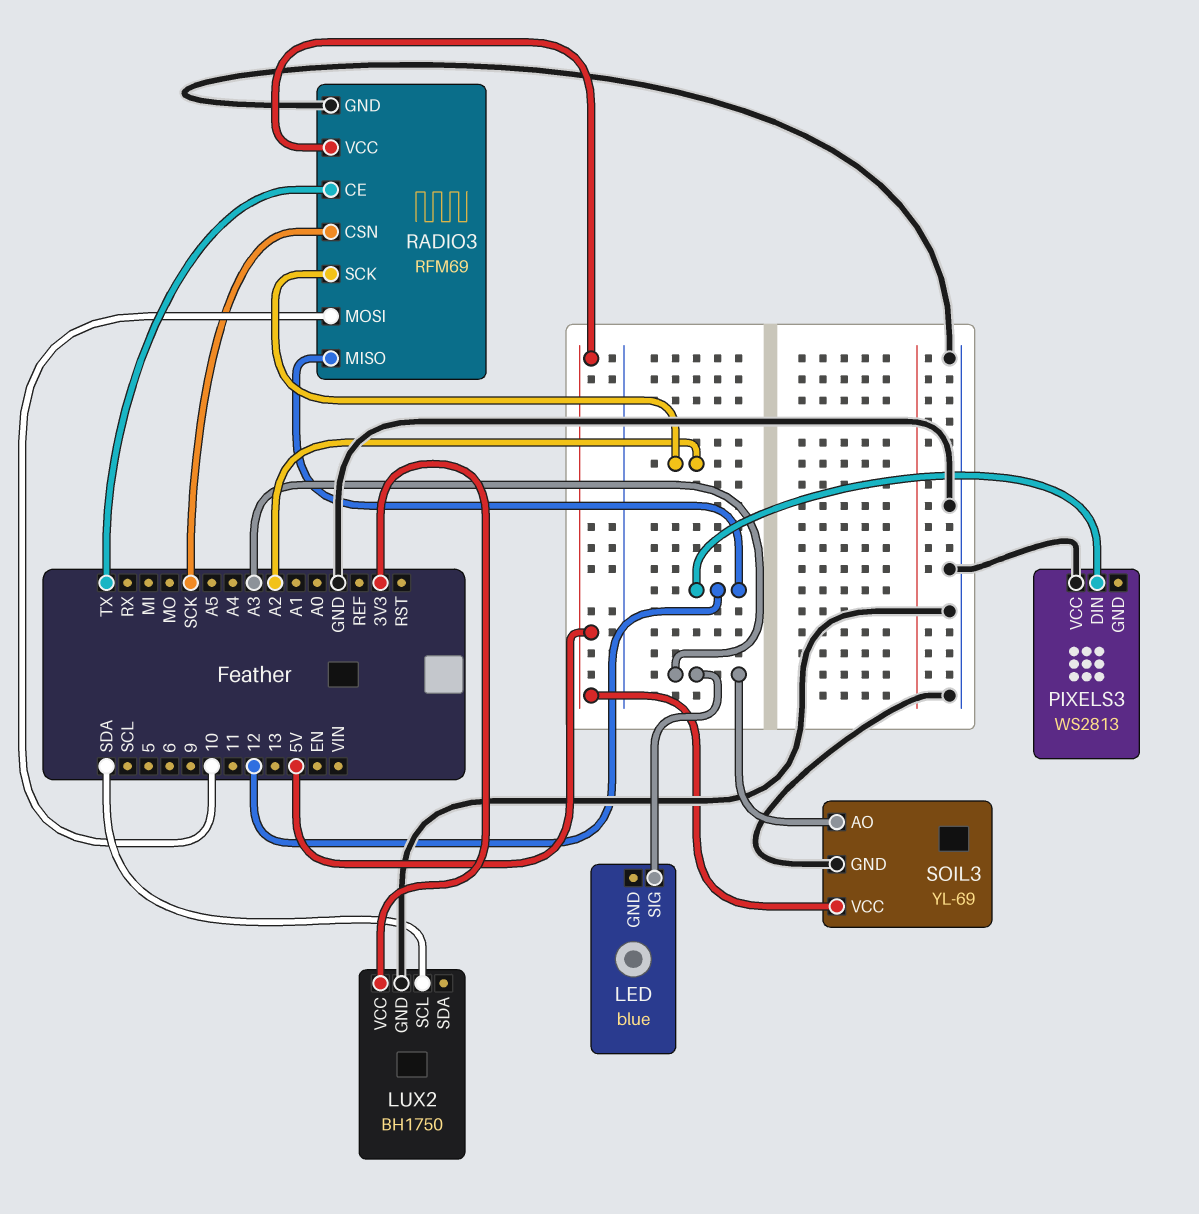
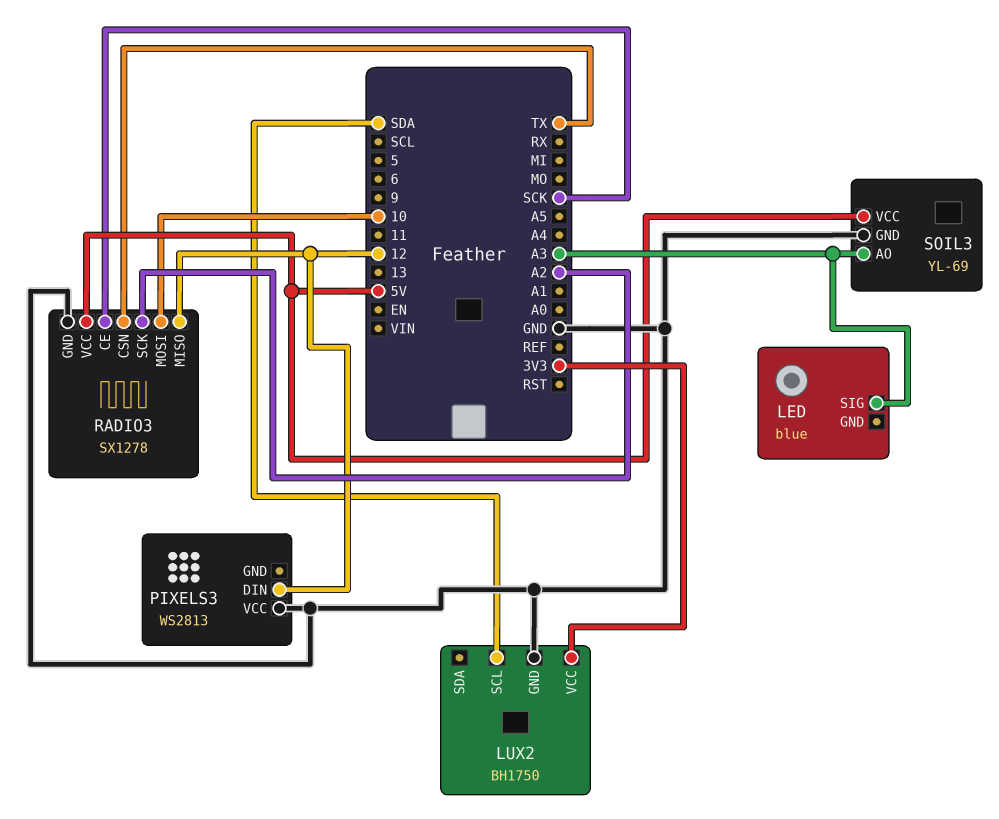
RADIO3: RFM69 -> SX1278
RADIO3 pin CE: TX -> SCK
RADIO3 pin CSN: SCK -> TX

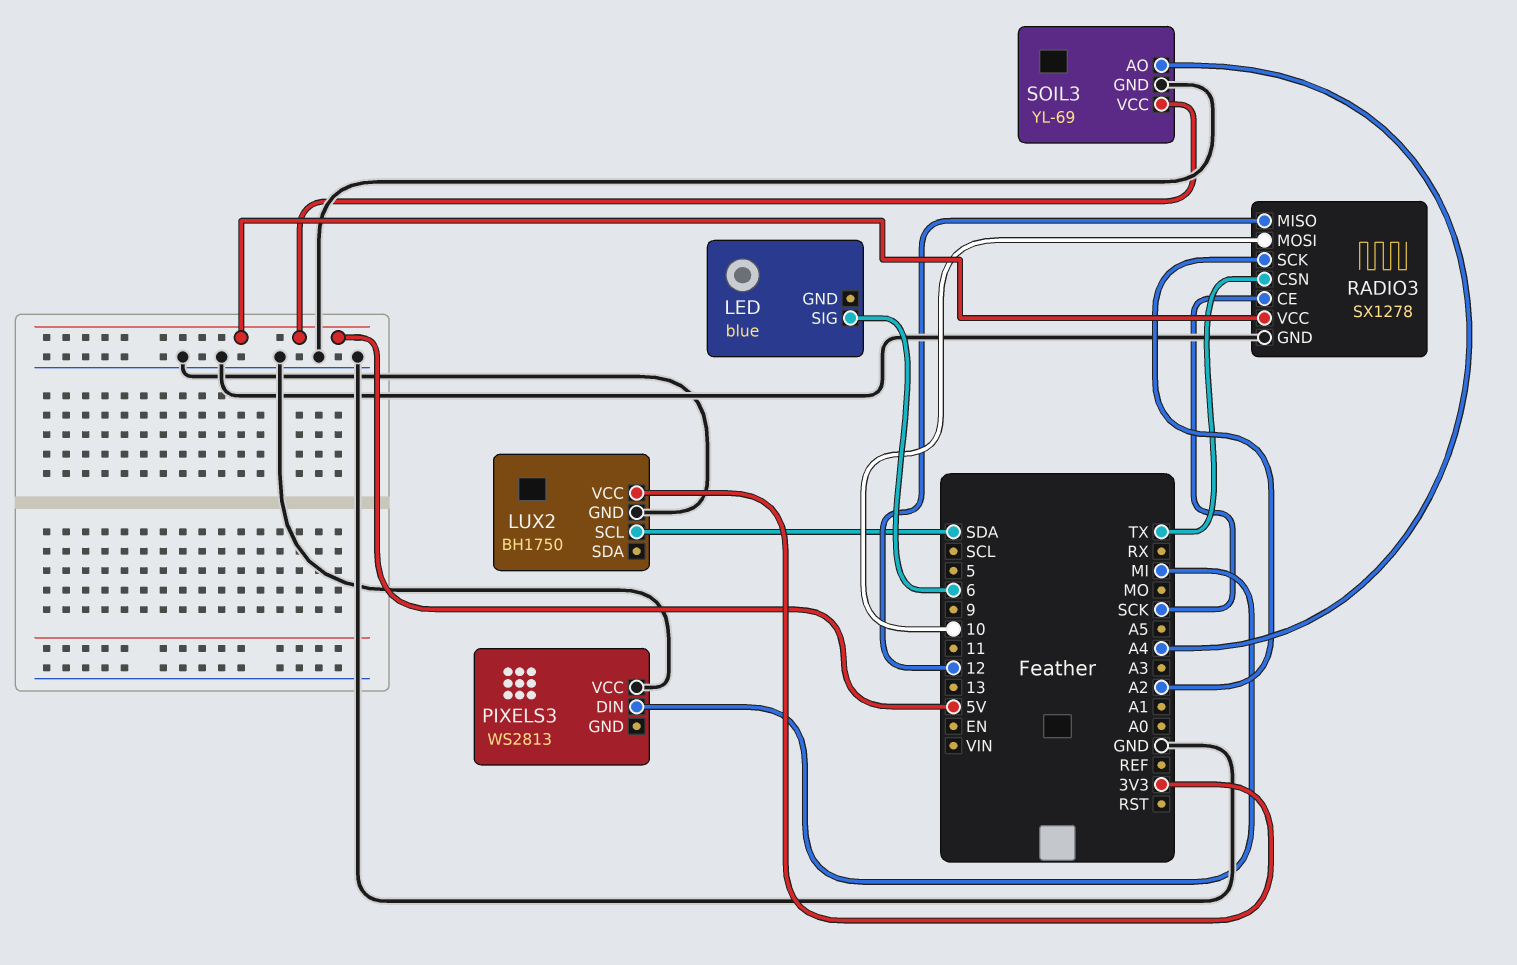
LED pin SIG: A3 -> 6
PIXELS3 pin DIN: 12 -> MI
SOIL3 pin AO: A3 -> A4

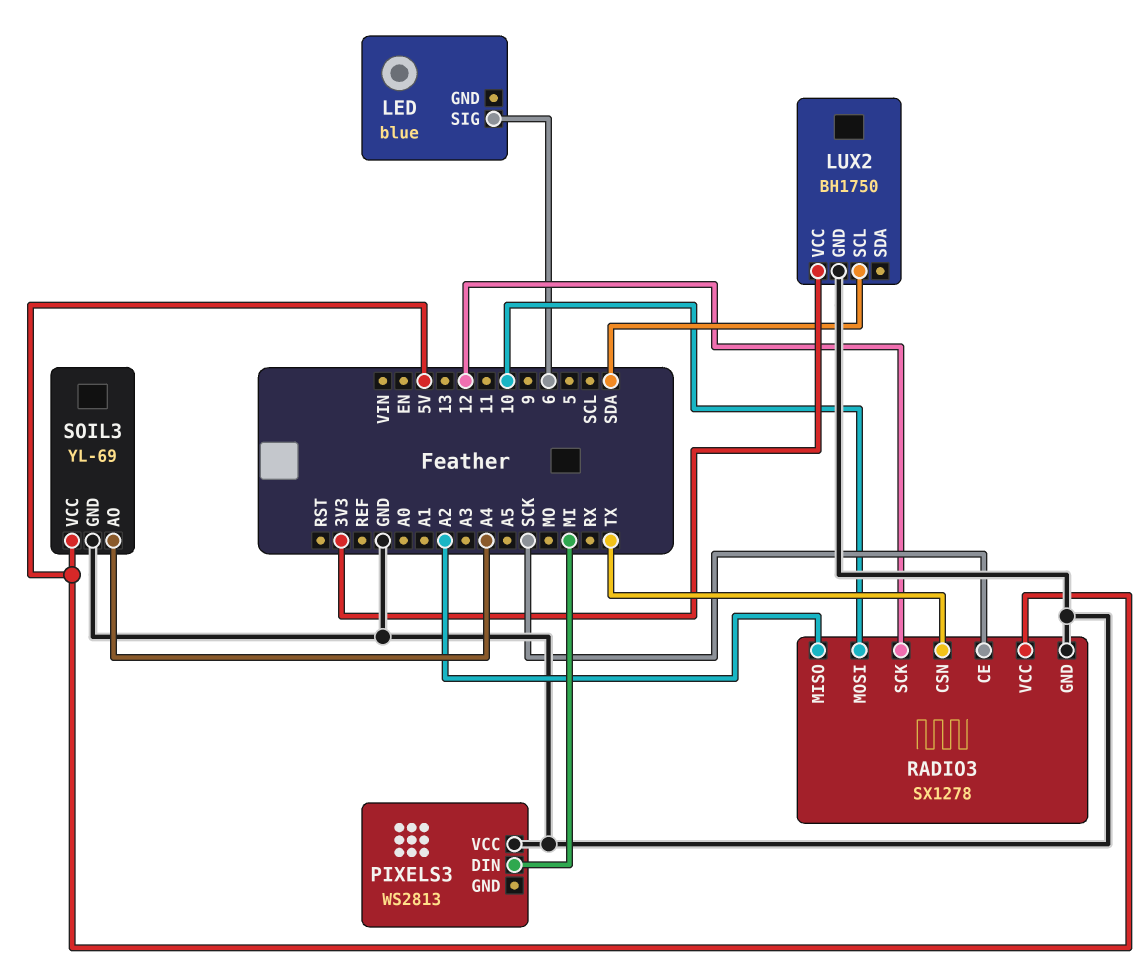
RADIO3 pin MISO: 12 -> A2
RADIO3 pin SCK: A2 -> 12

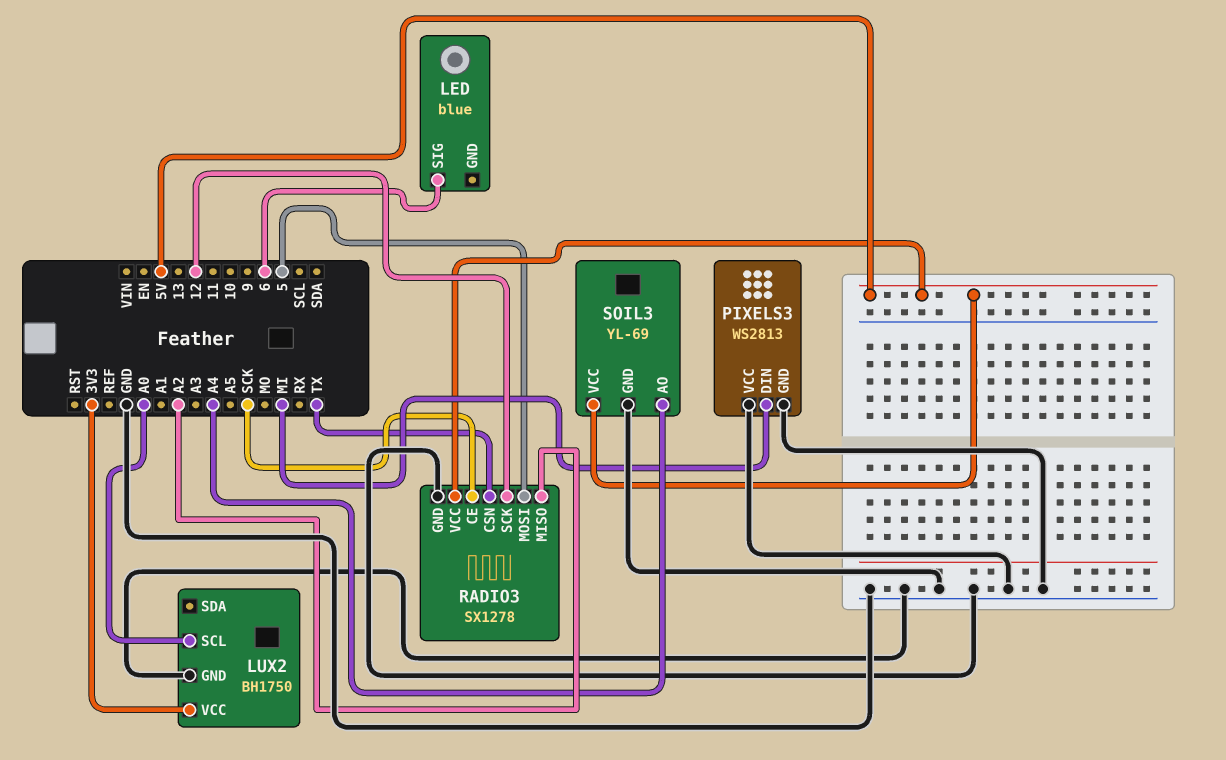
LUX2 pin SCL: SDA -> A0
PIXELS3 pin GND: none -> GND
RADIO3 pin MOSI: 10 -> 5

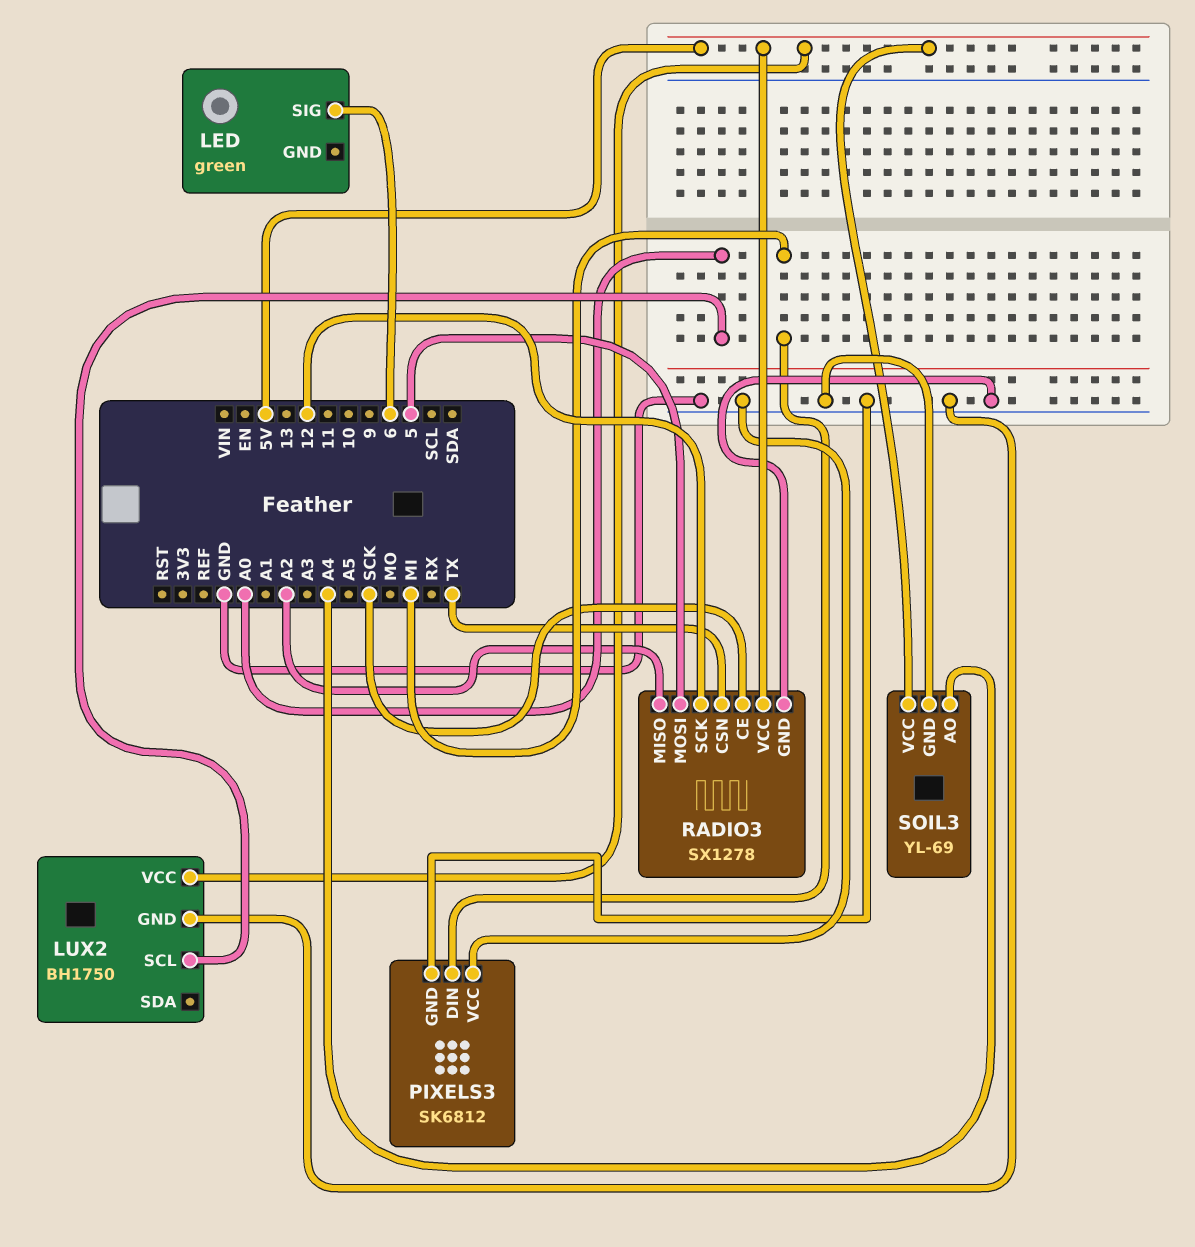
LED: blue -> green
LUX2 pin VCC: 3V3 -> 5V
PIXELS3: WS2813 -> SK6812

